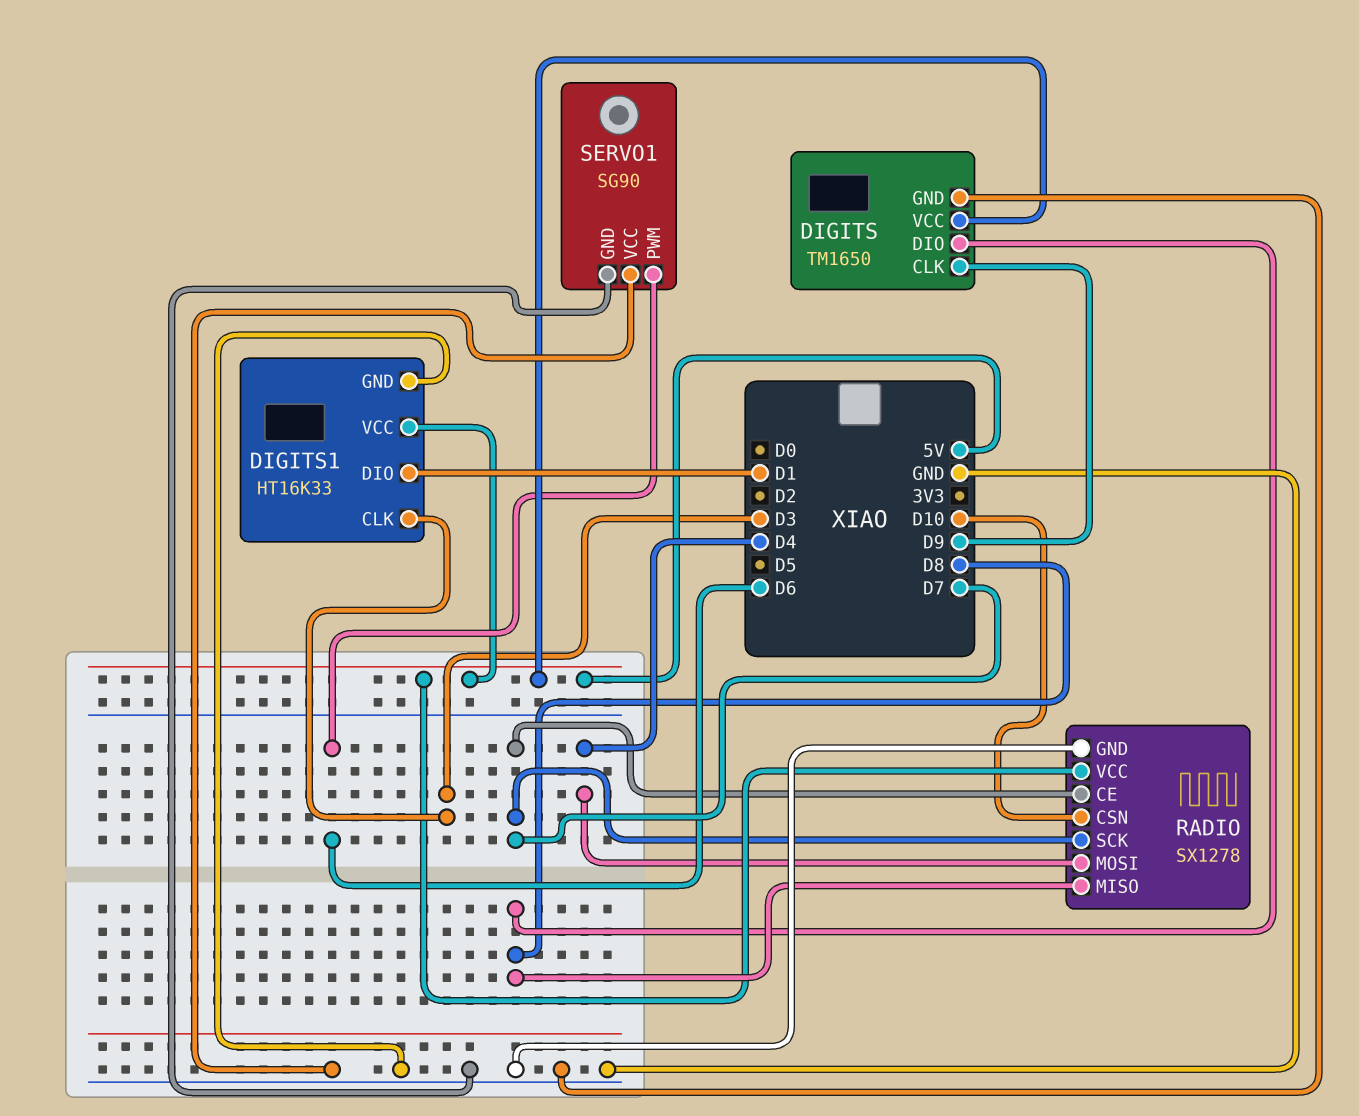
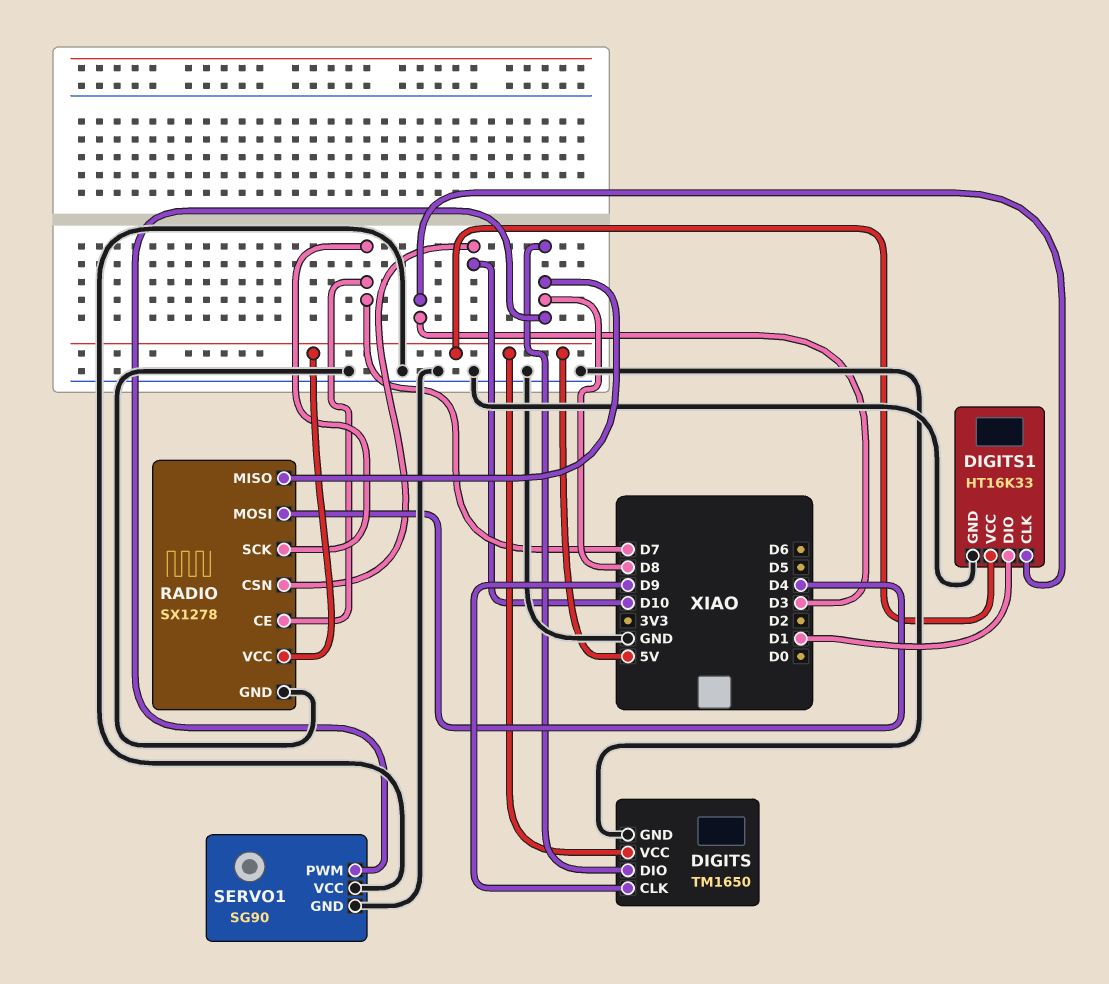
SERVO1 pin PWM: D6 -> D8

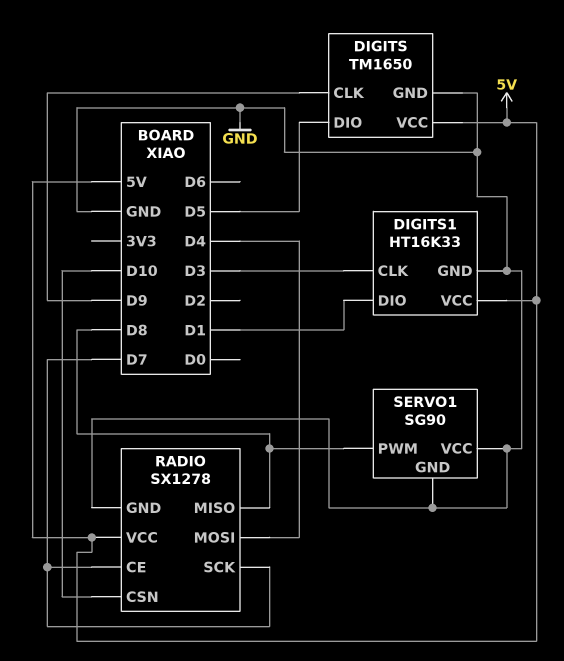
DIGITS pin DIO: D8 -> D5

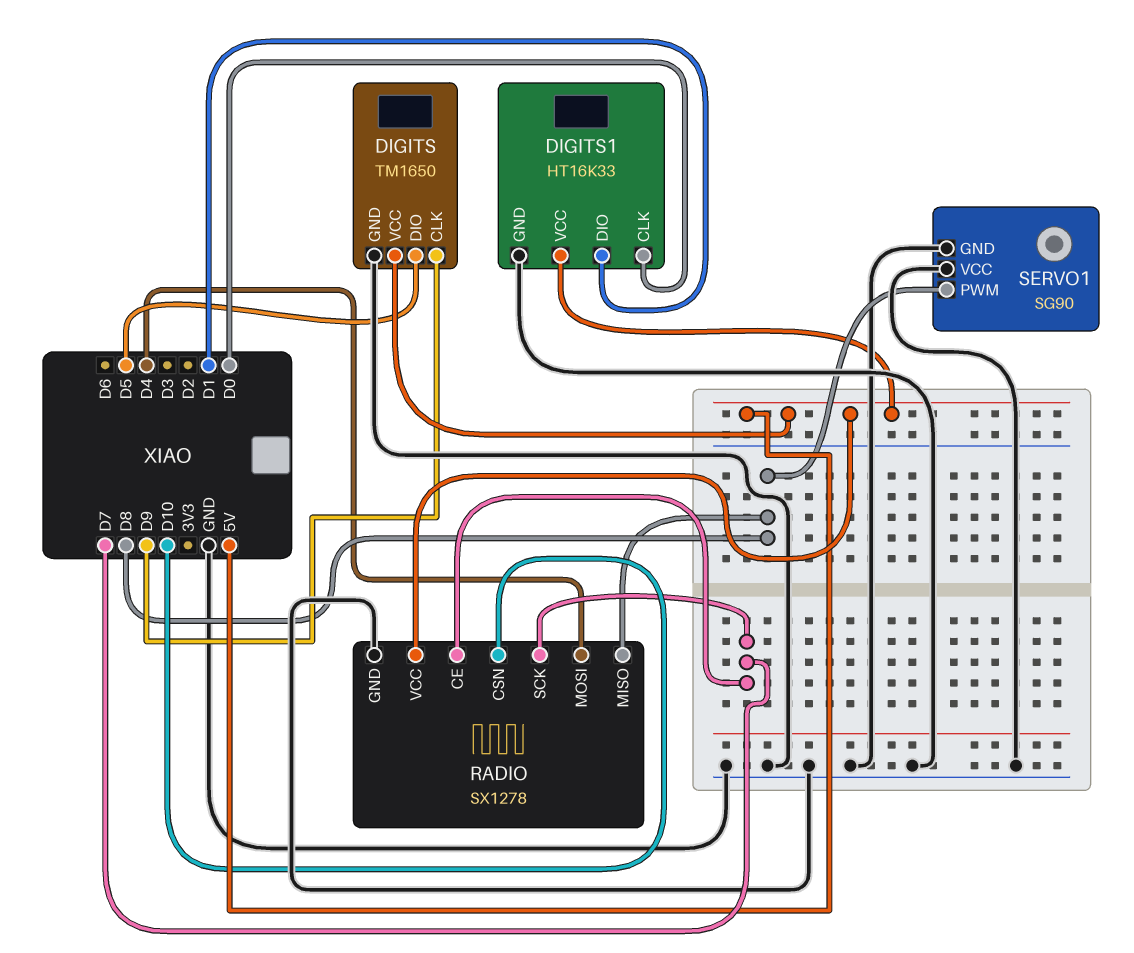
DIGITS1 pin CLK: D3 -> D0

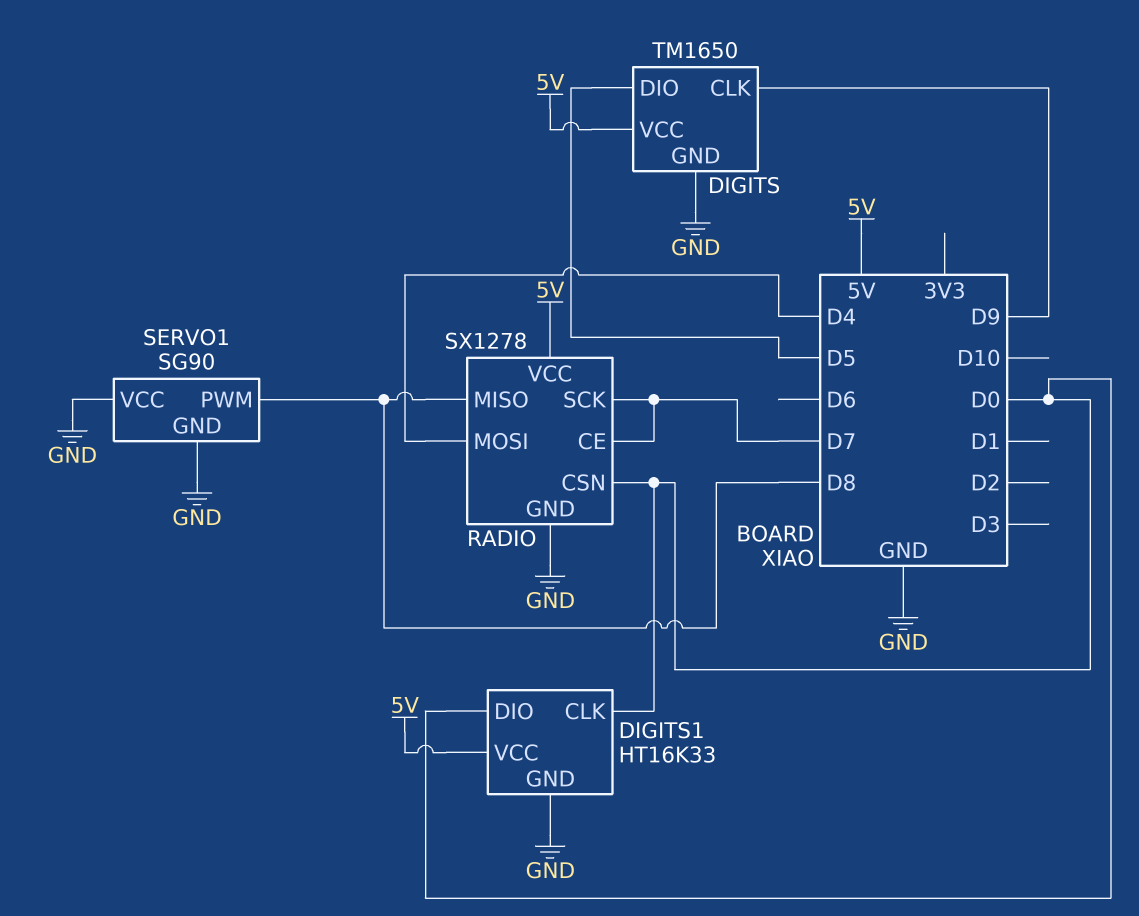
DIGITS1 pin DIO: D1 -> D0
RADIO pin CSN: D10 -> D0

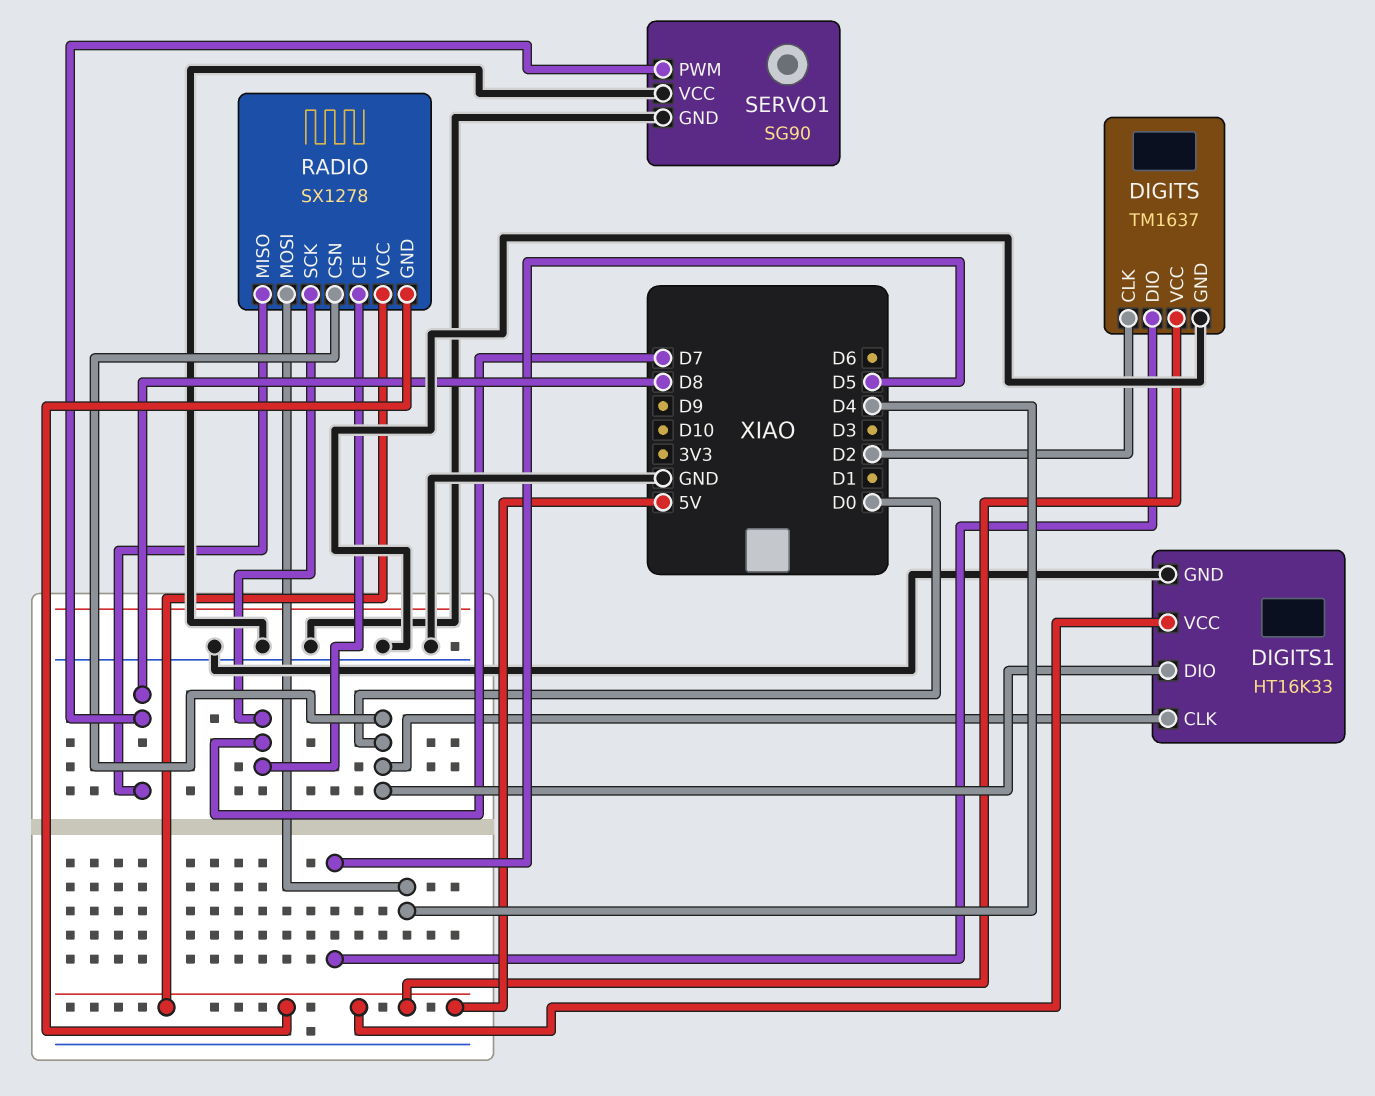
DIGITS: TM1650 -> TM1637
DIGITS pin CLK: D9 -> D2
RADIO pin GND: GND -> 5V

